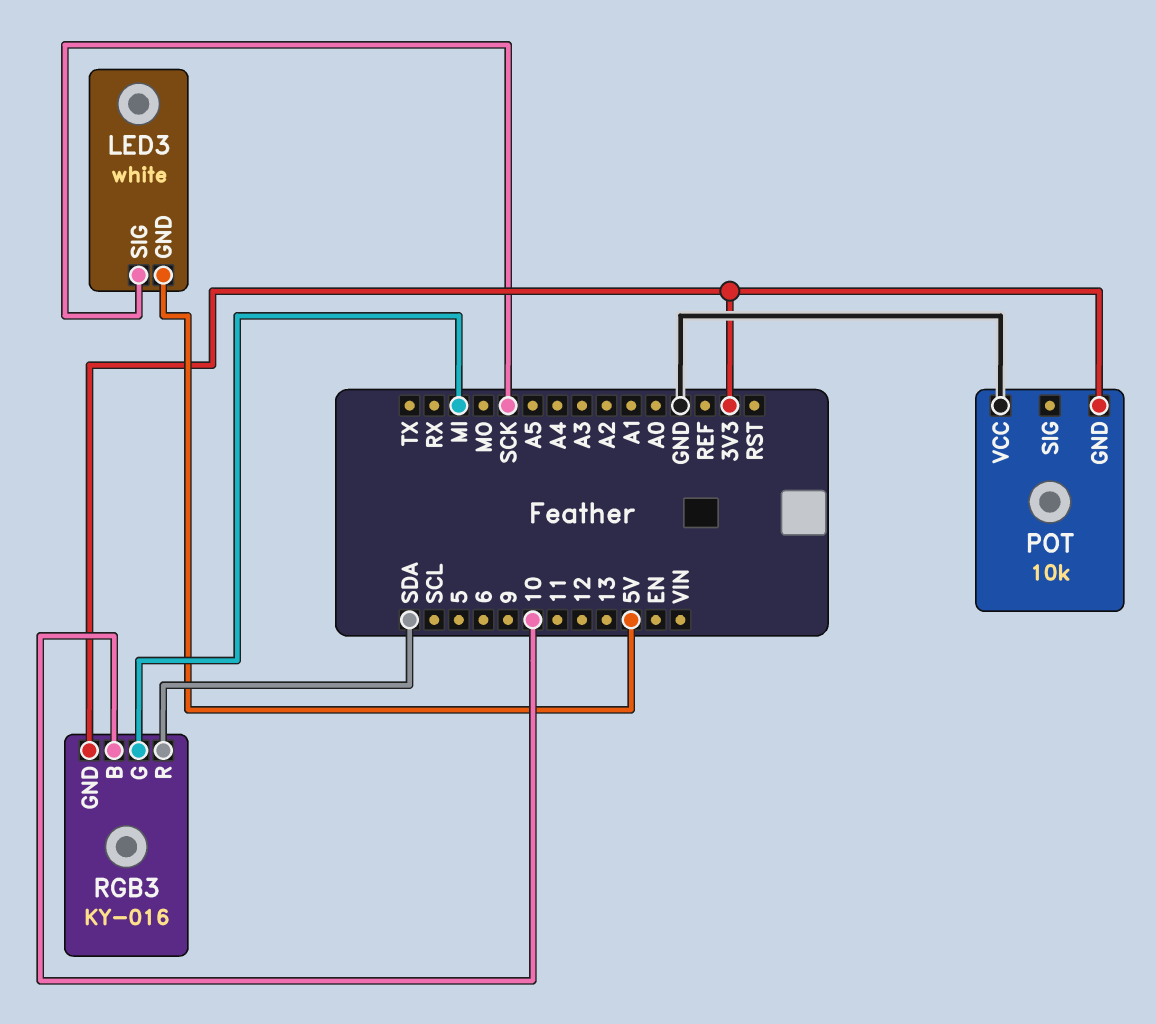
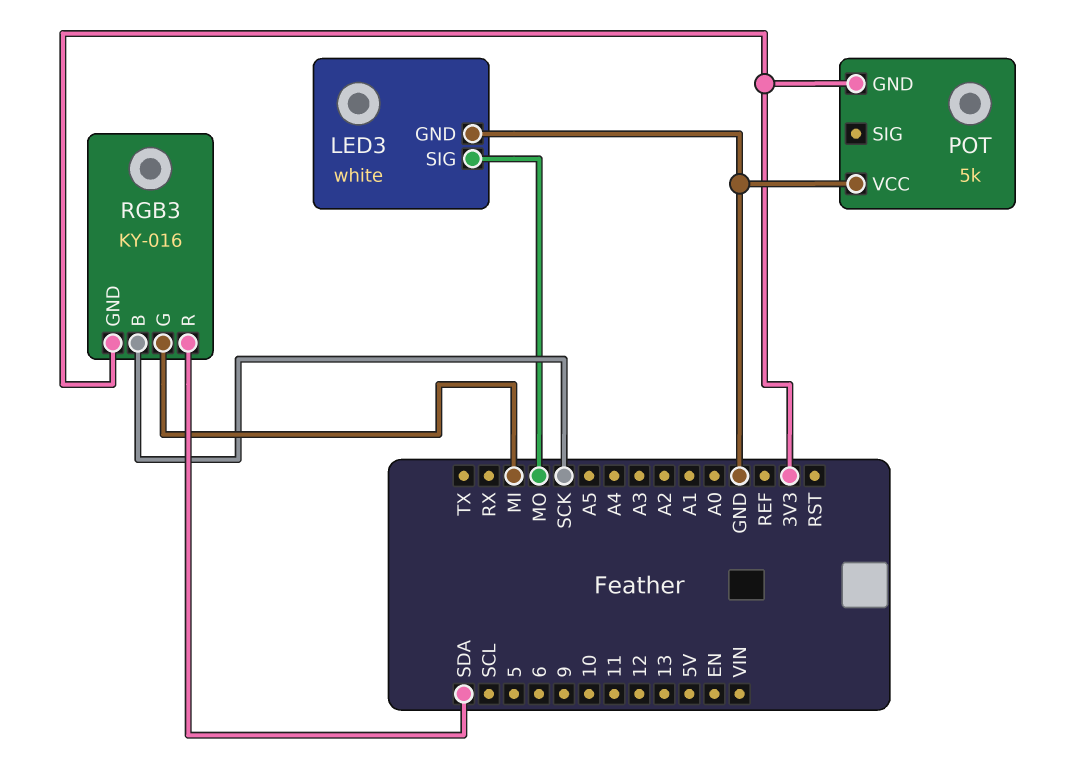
LED3 pin GND: 5V -> GND
LED3 pin SIG: SCK -> MO
POT: 10k -> 5k
RGB3 pin B: 10 -> SCK

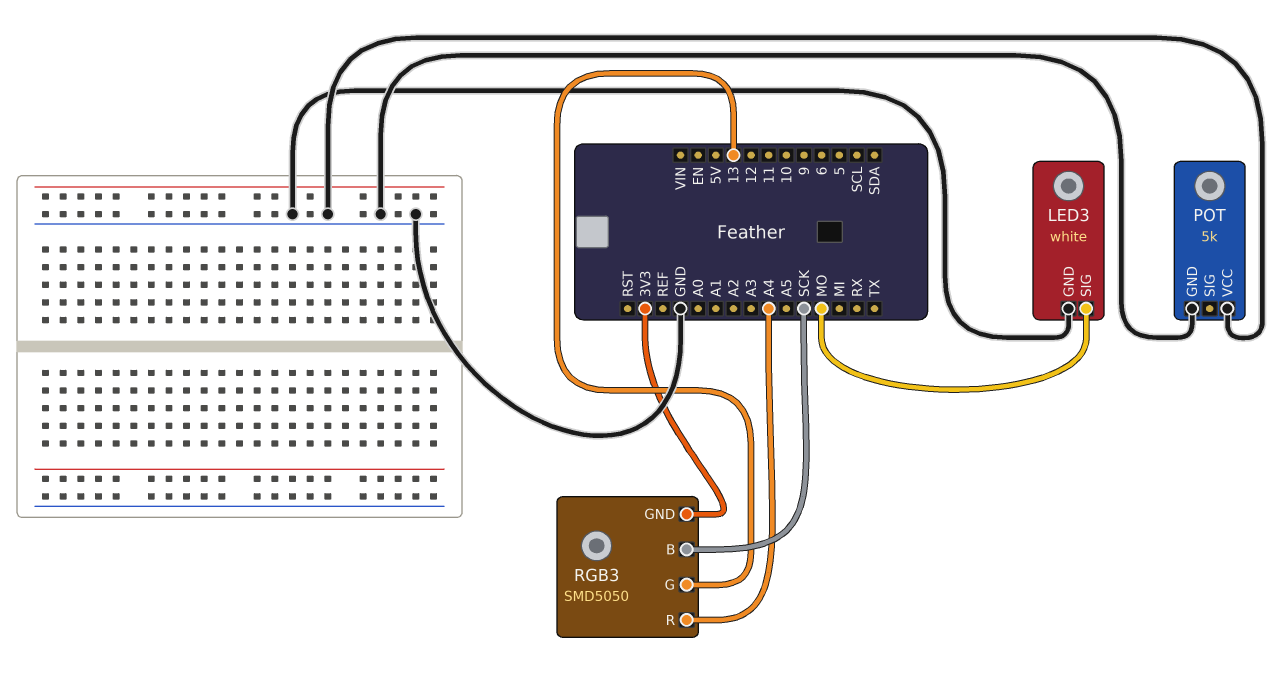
POT pin GND: 3V3 -> GND
RGB3: KY-016 -> SMD5050
RGB3 pin G: MI -> 13
RGB3 pin R: SDA -> A4

